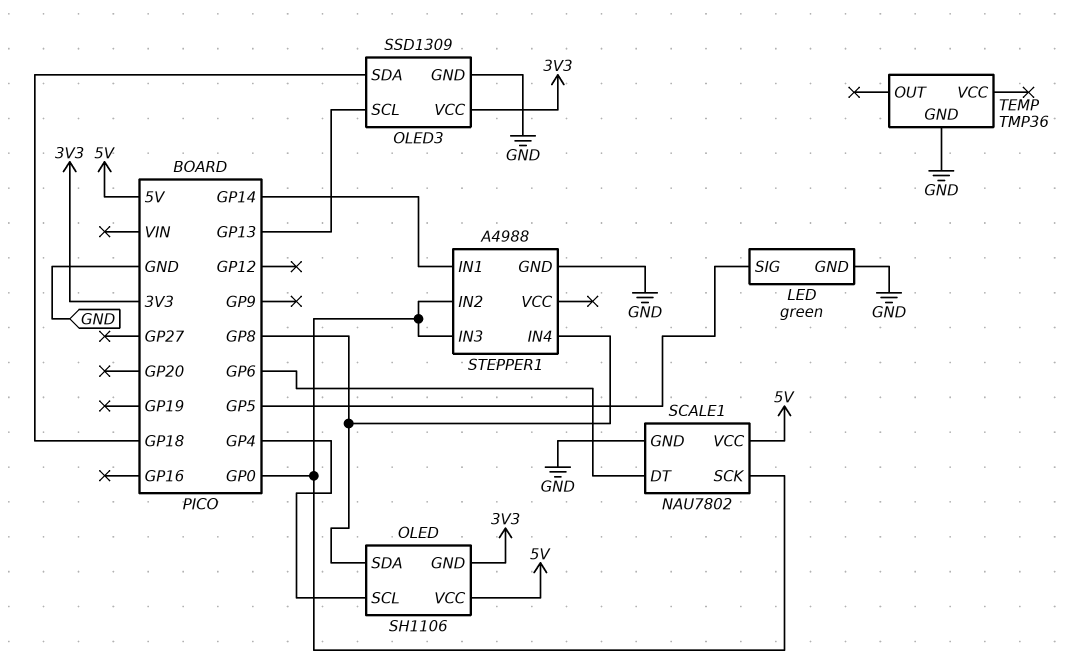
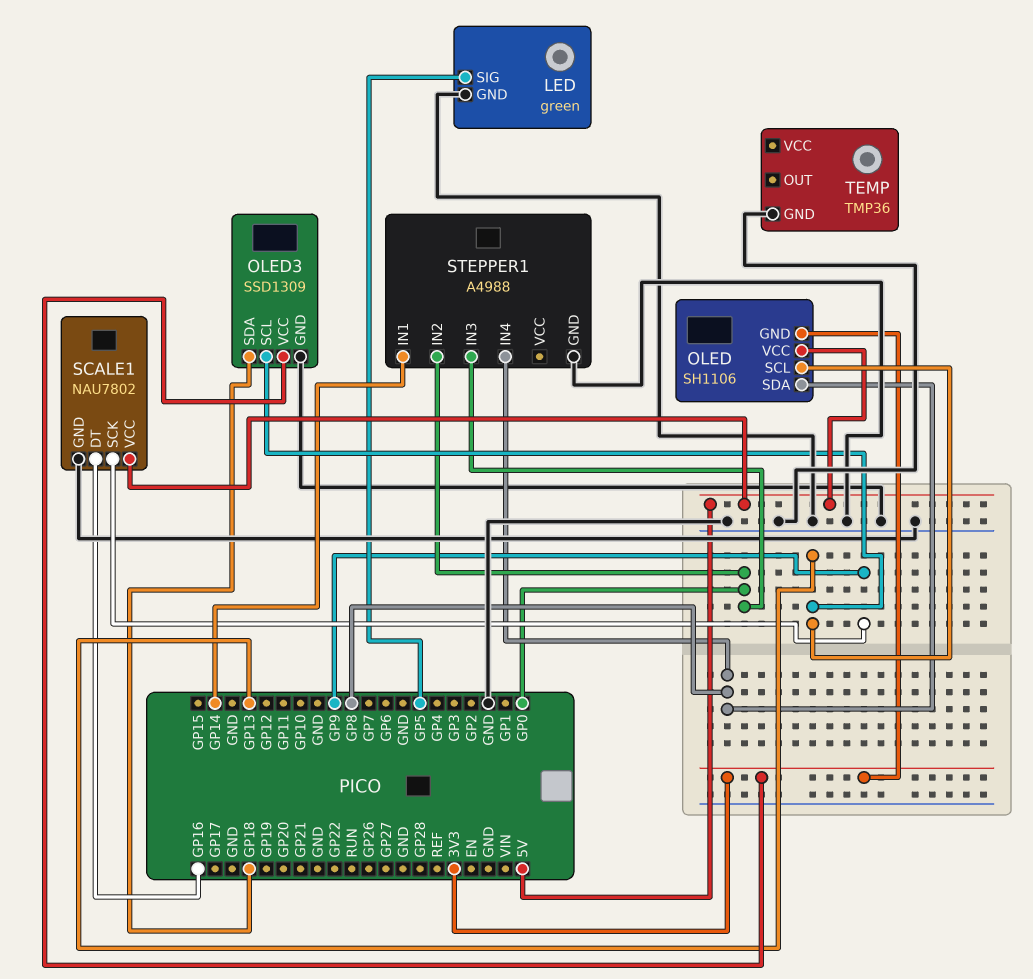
OLED pin SCL: GP4 -> GP13
SCALE1 pin DT: GP6 -> GP16
SCALE1 pin SCK: GP0 -> GP9

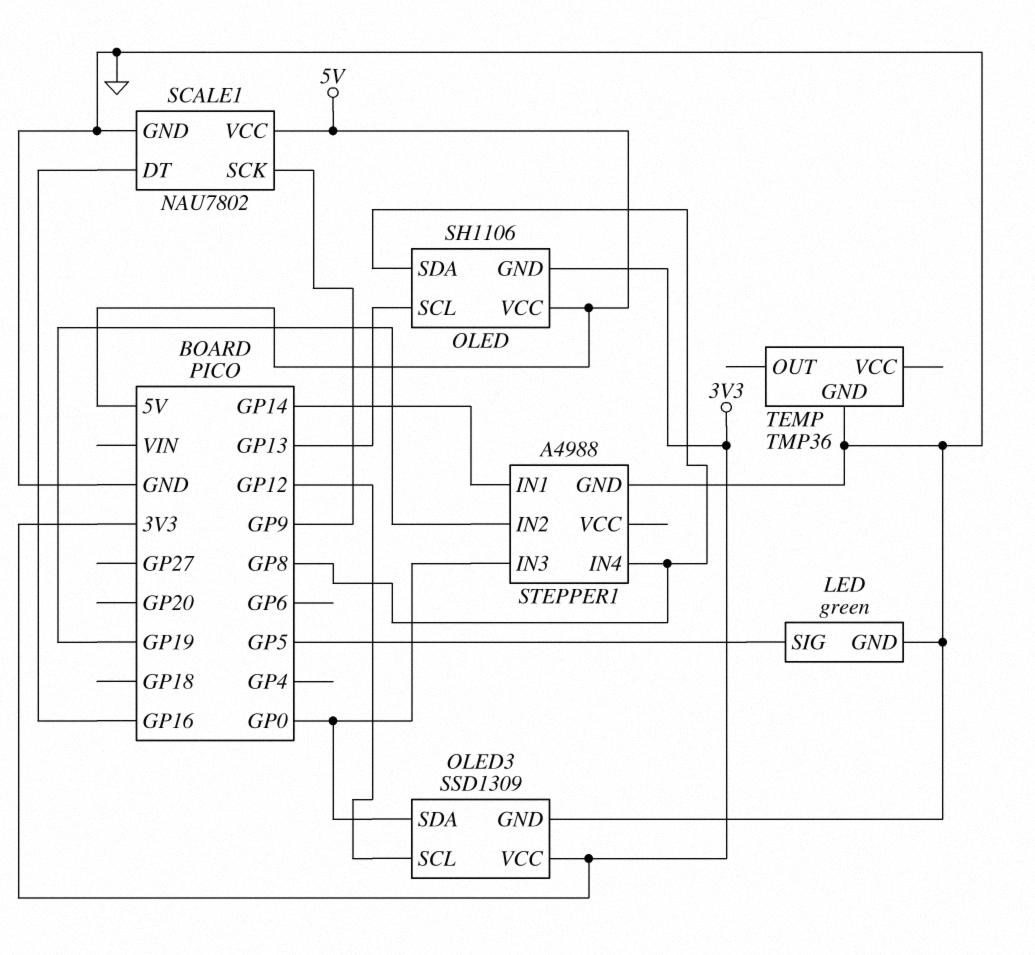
OLED3 pin SCL: GP13 -> GP12
OLED3 pin SDA: GP18 -> GP0
STEPPER1 pin IN2: GP0 -> GP19

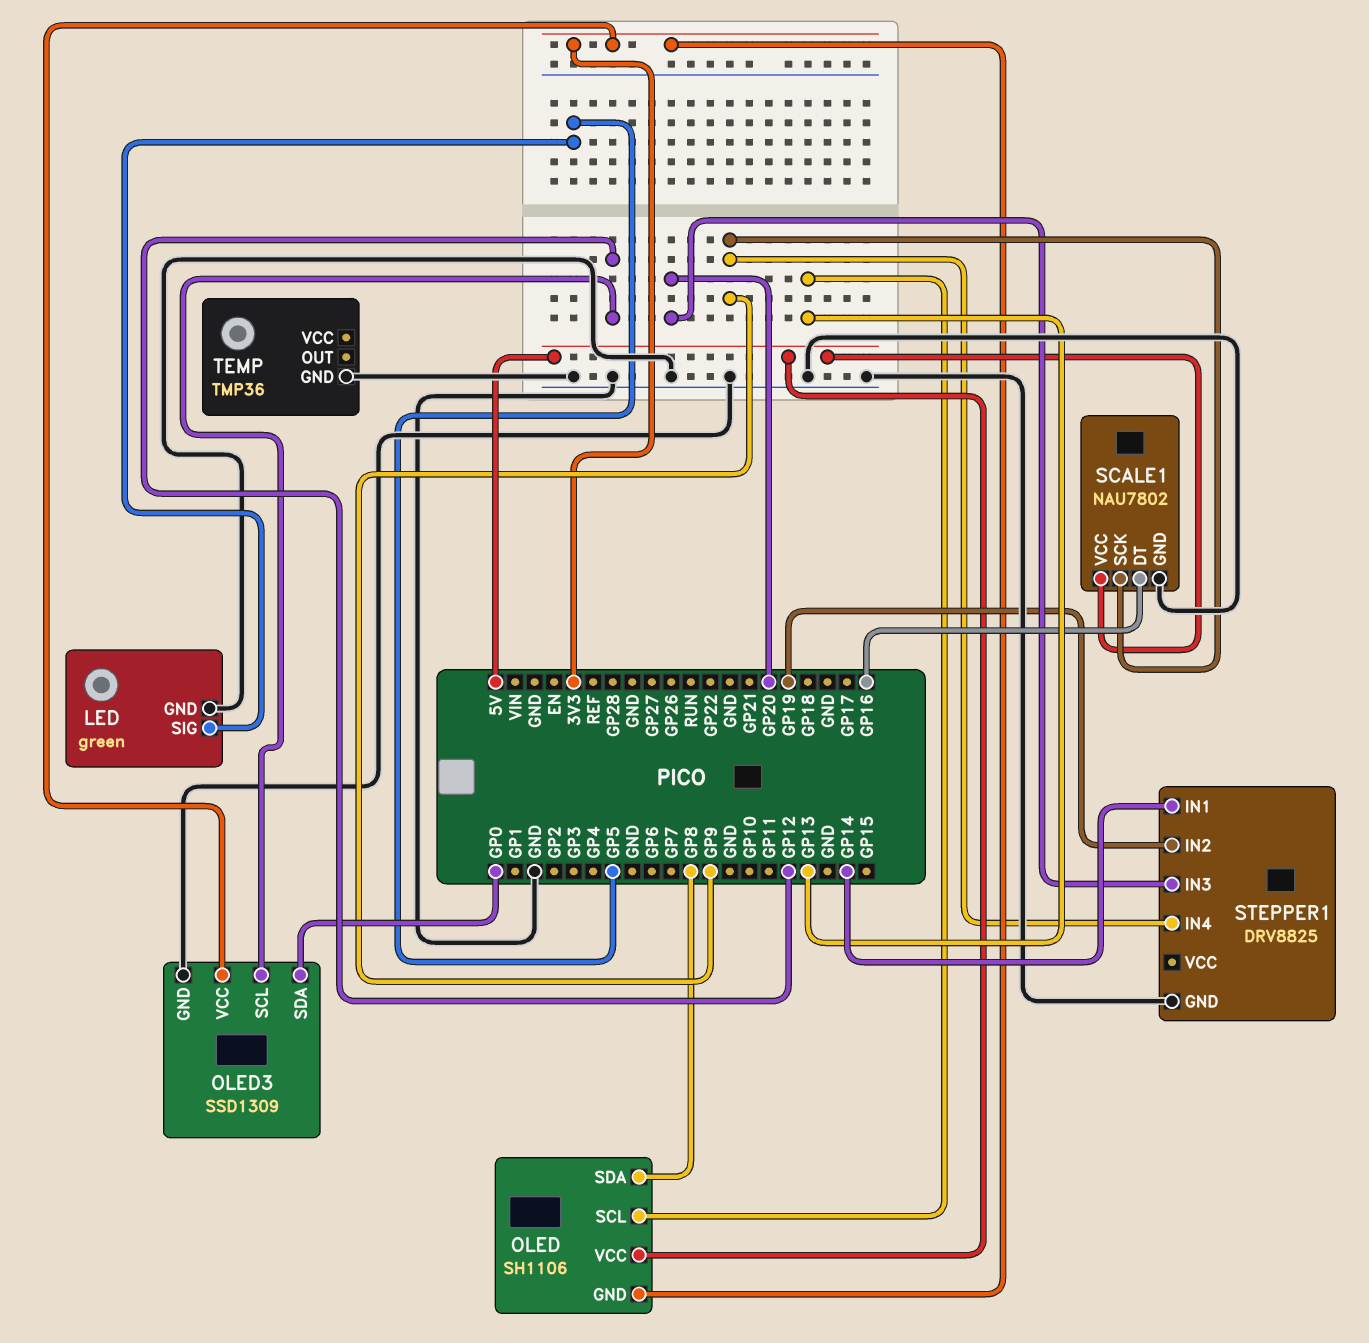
STEPPER1: A4988 -> DRV8825
STEPPER1 pin IN3: GP0 -> GP20
STEPPER1 pin IN4: GP8 -> GP9

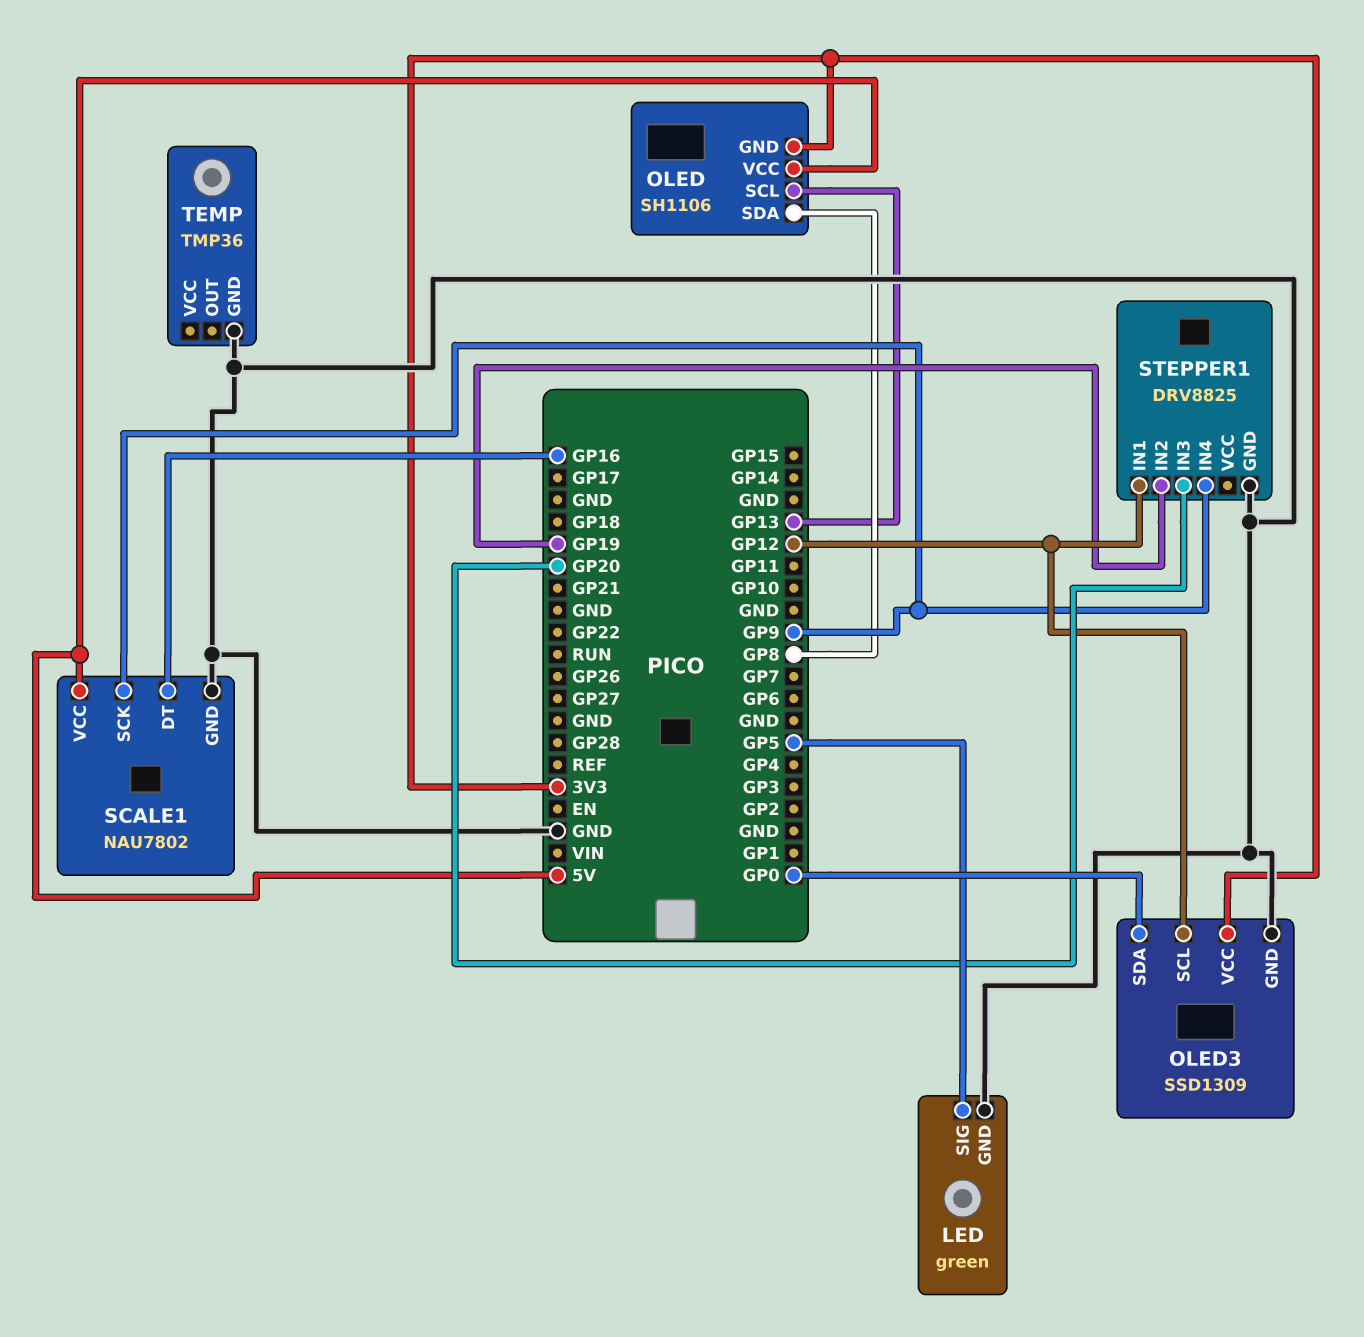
STEPPER1 pin IN1: GP14 -> GP12

